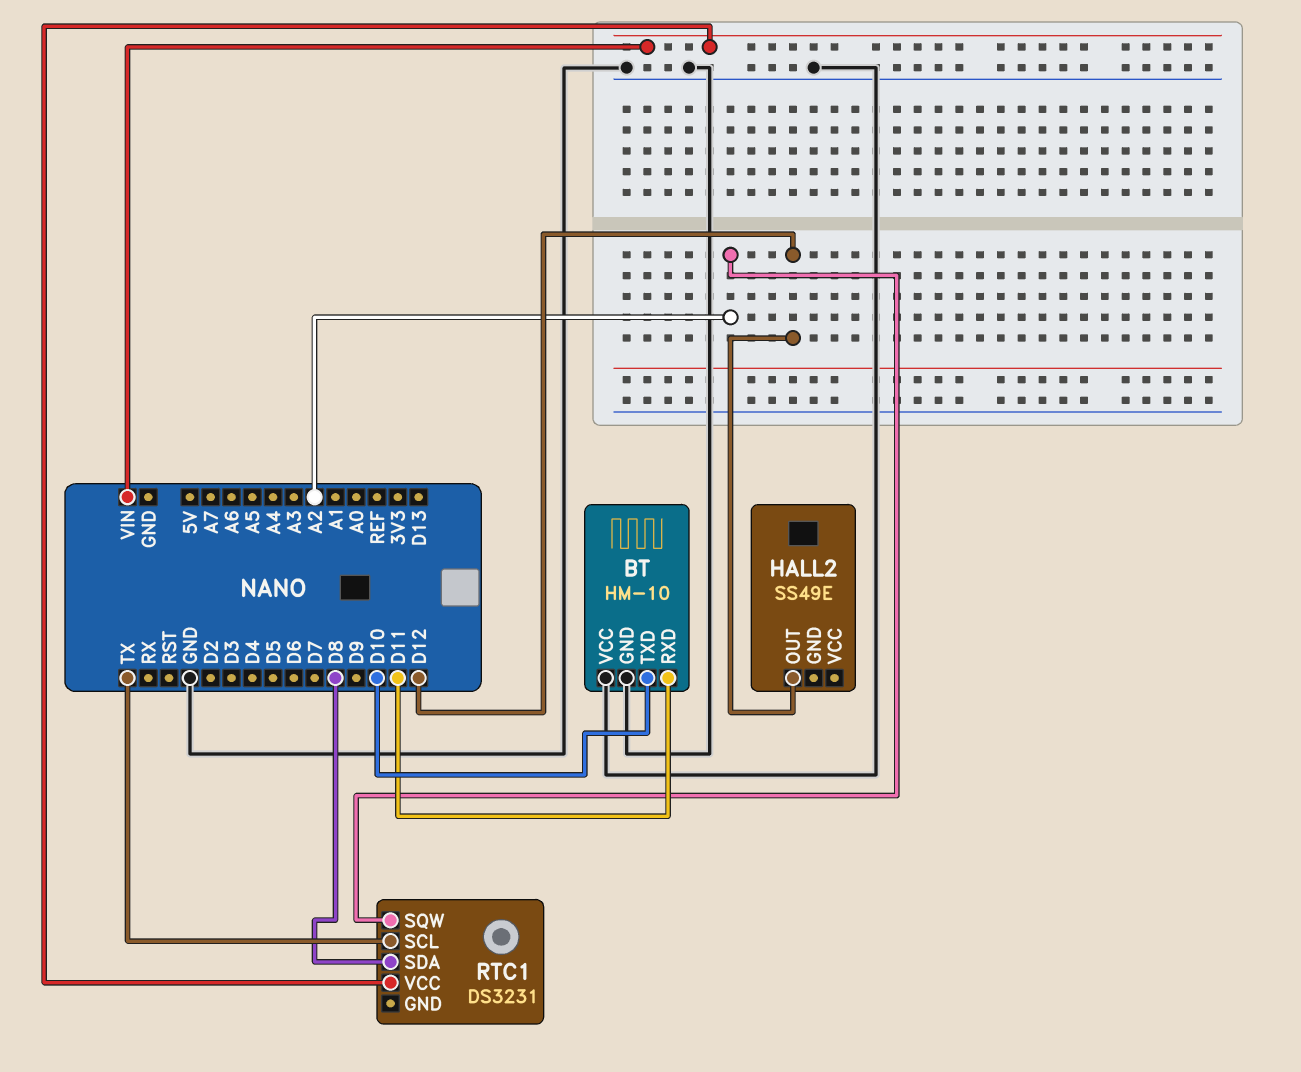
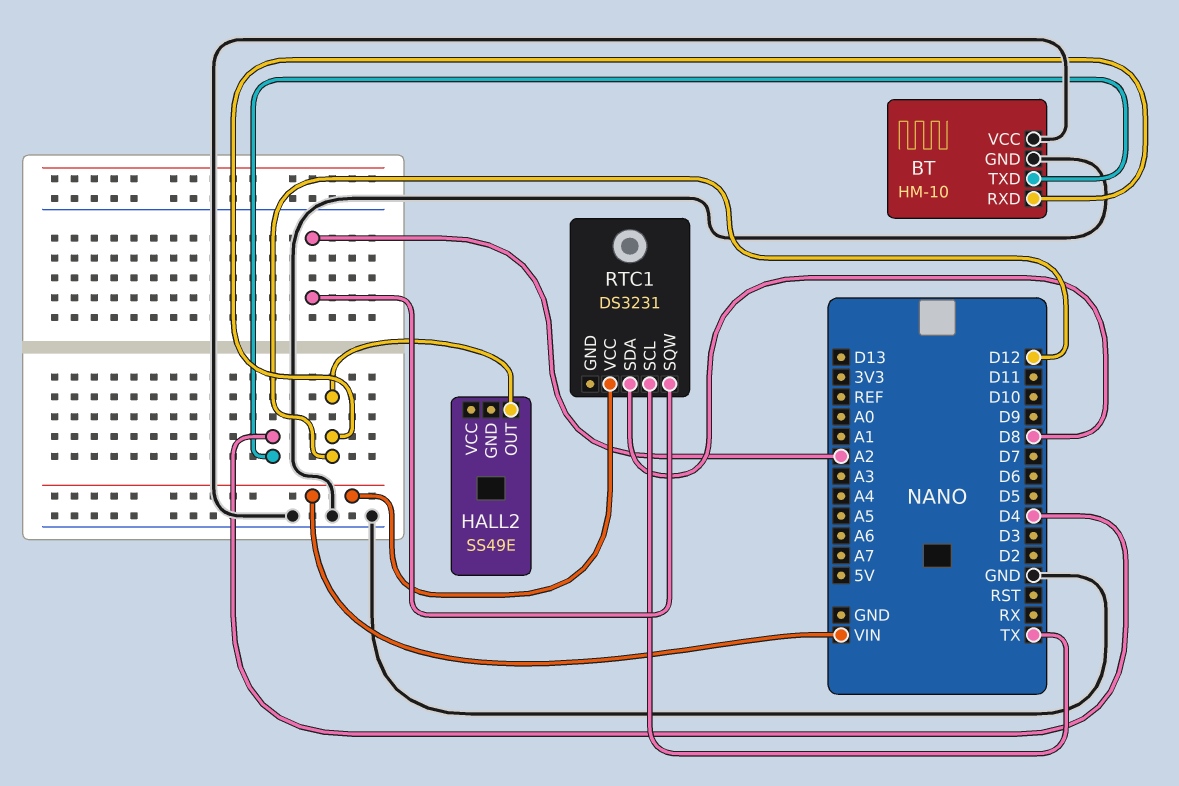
BT pin RXD: D11 -> D12
BT pin TXD: D10 -> D4

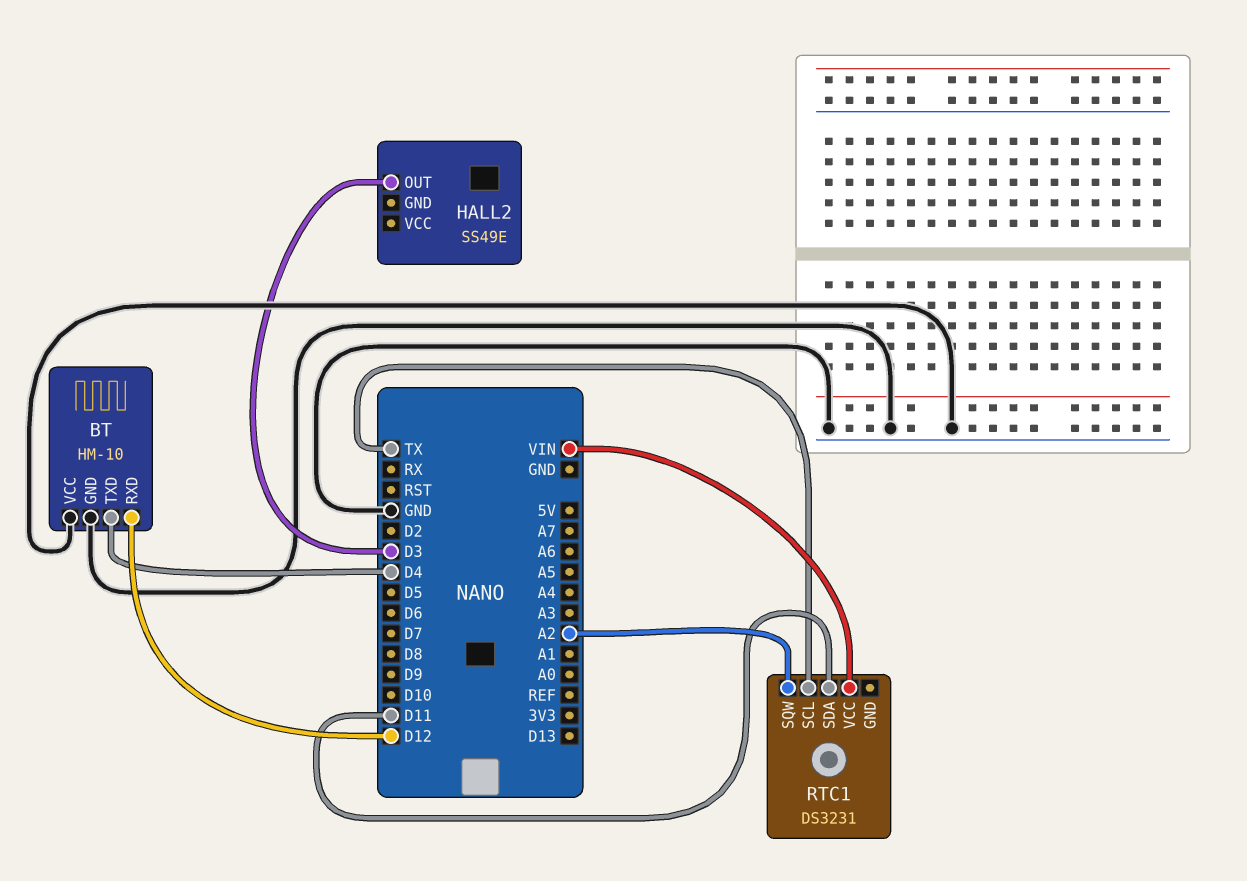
HALL2 pin OUT: D12 -> D3
RTC1 pin SDA: D8 -> D11

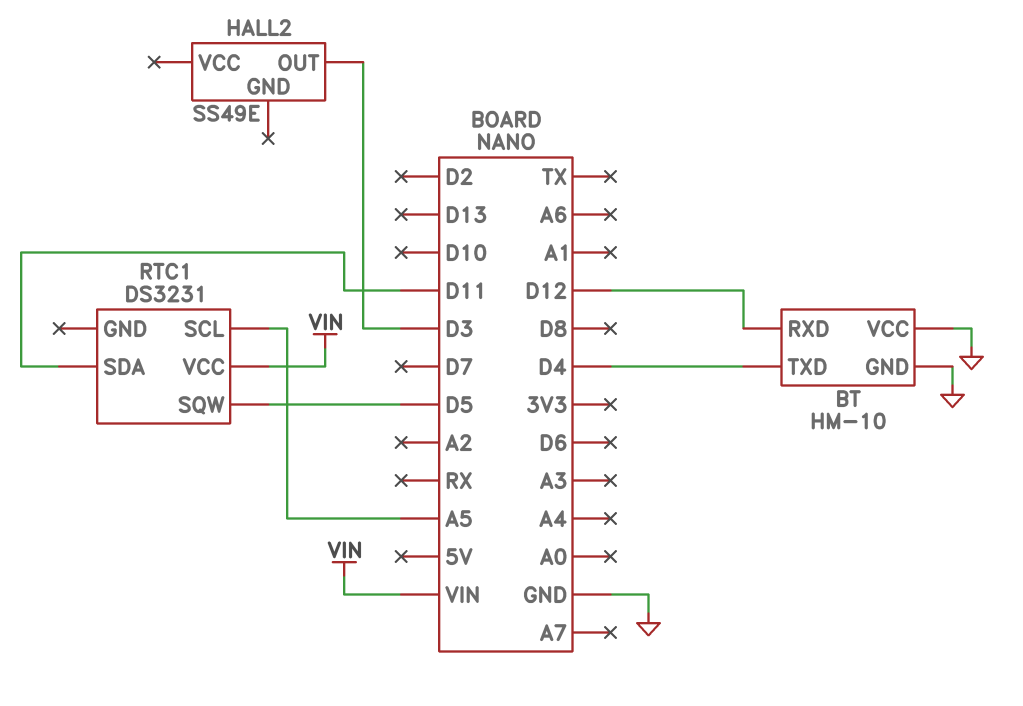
RTC1 pin SCL: TX -> A5
RTC1 pin SQW: A2 -> D5

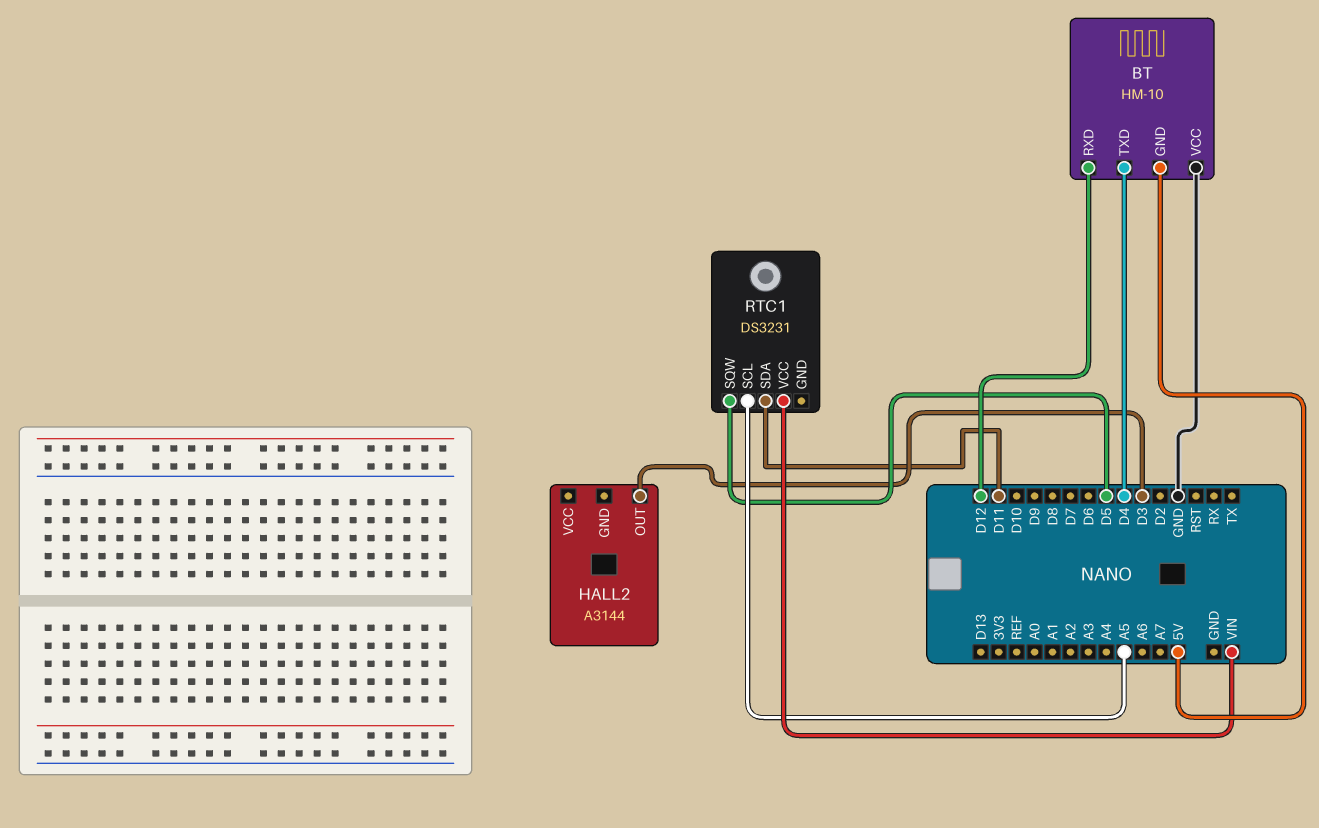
BT pin GND: GND -> 5V
HALL2: SS49E -> A3144

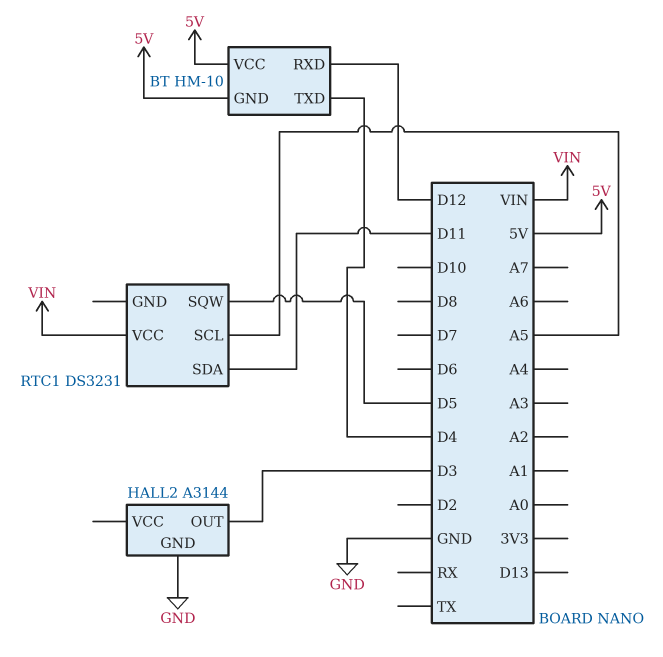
BT pin VCC: GND -> 5V
HALL2 pin GND: none -> GND

